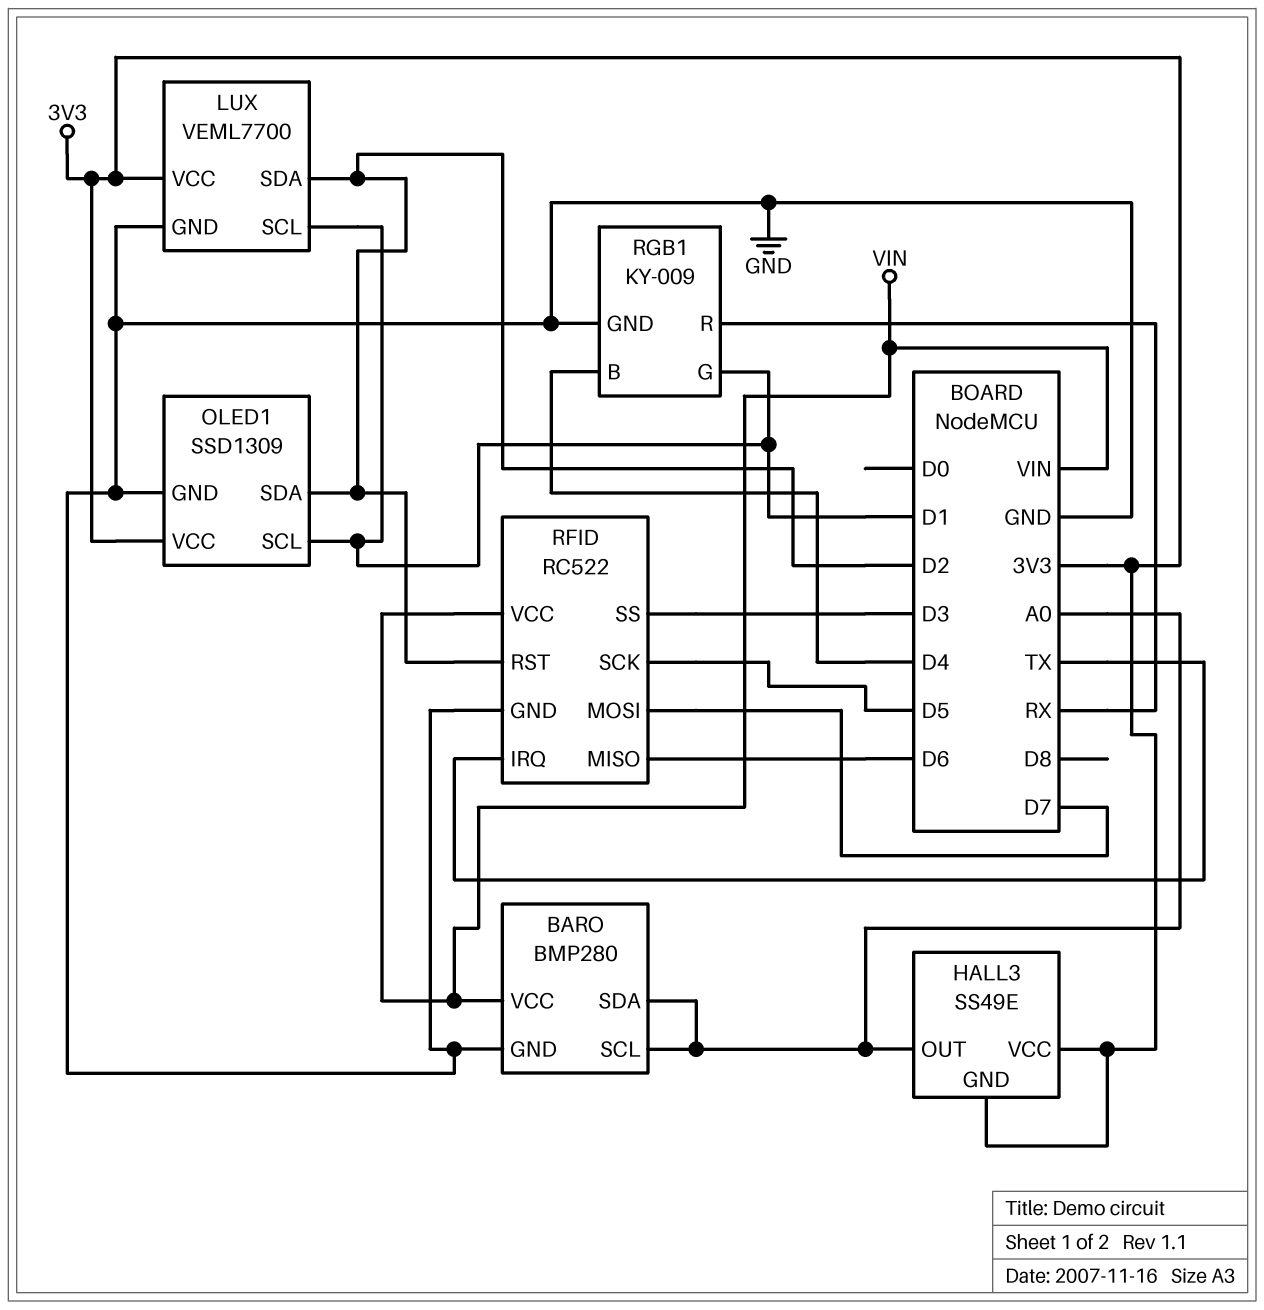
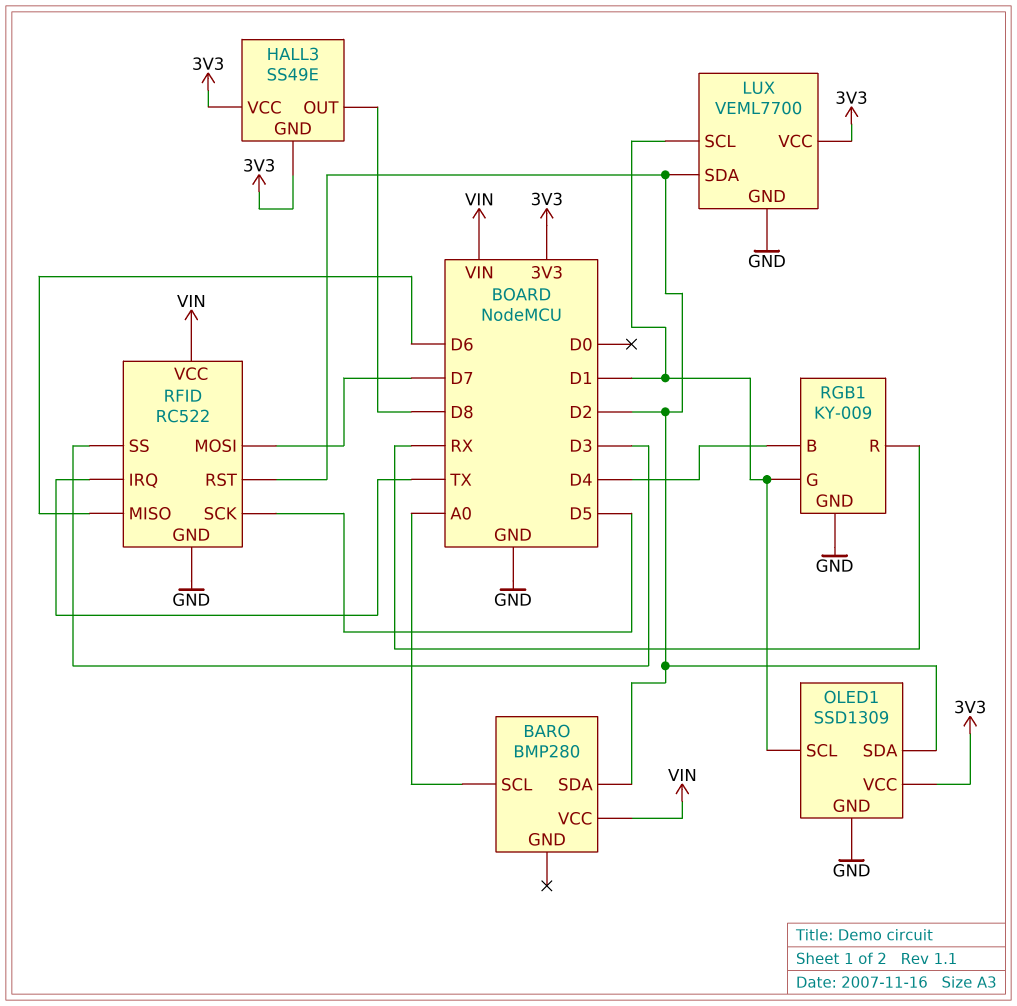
BARO pin GND: GND -> none
BARO pin SDA: A0 -> D2
HALL3 pin OUT: A0 -> D8

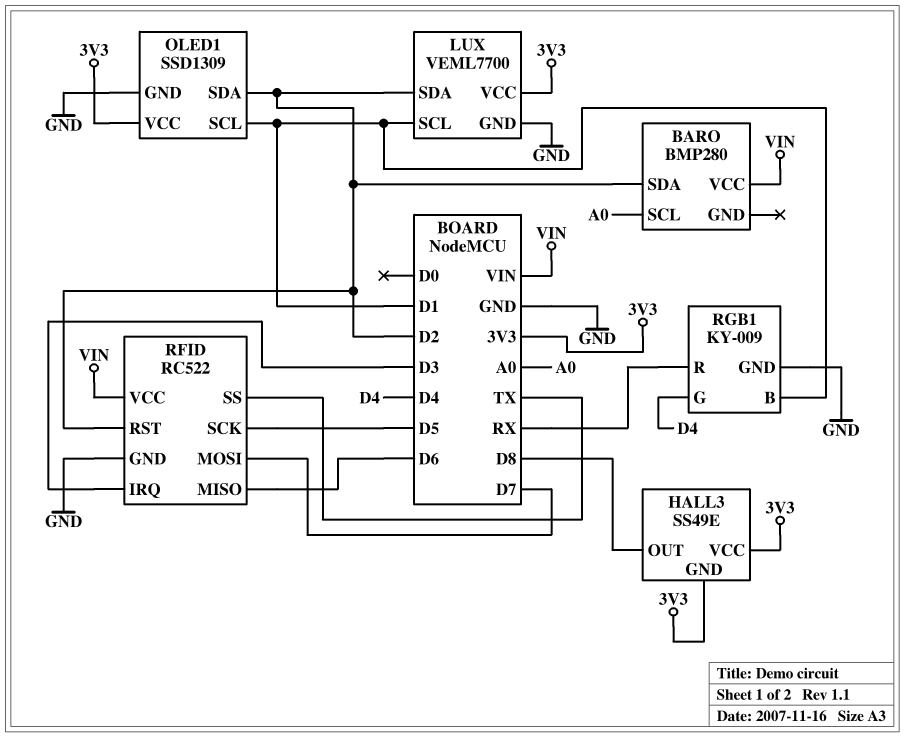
RFID pin IRQ: TX -> D3
RFID pin SS: D3 -> TX
RGB1 pin B: D4 -> D1
RGB1 pin G: D1 -> D4

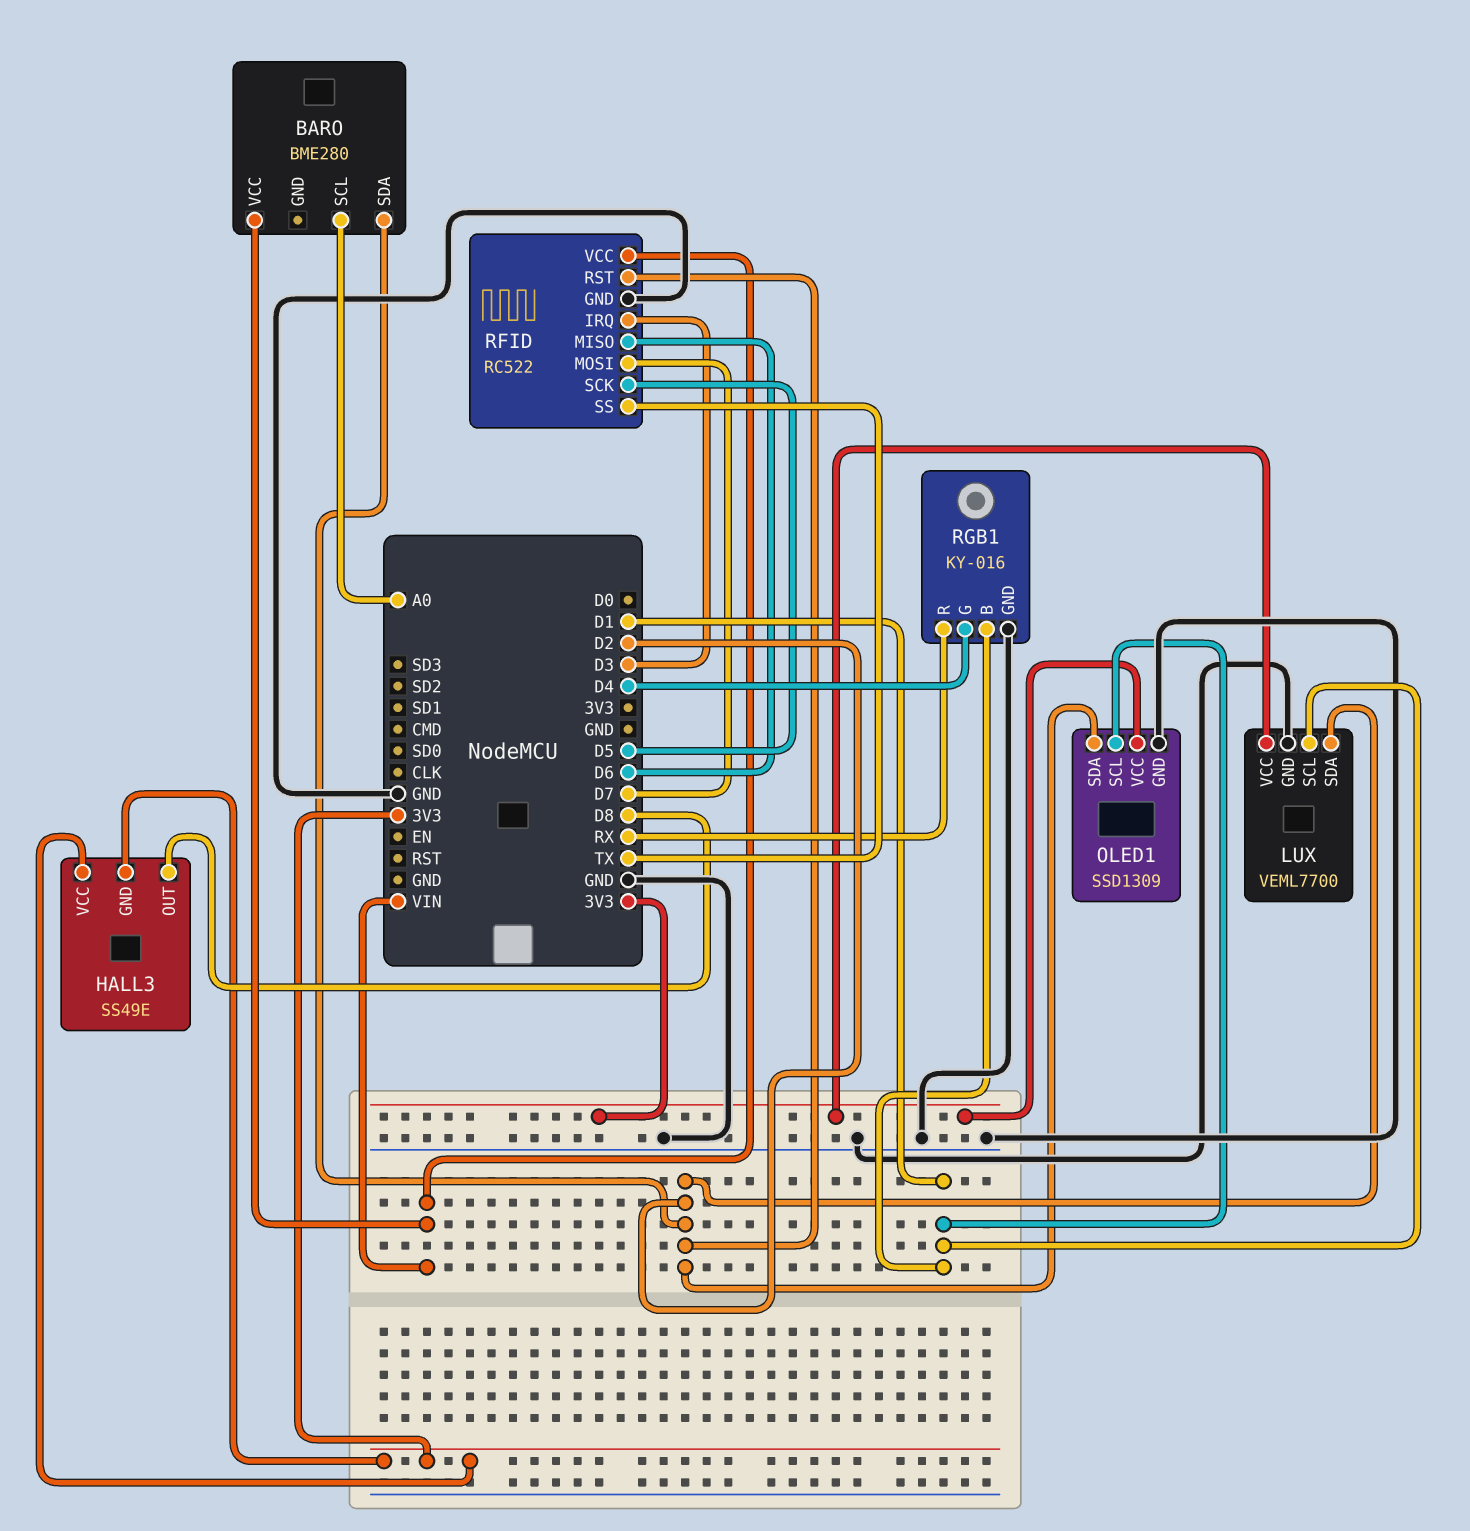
BARO: BMP280 -> BME280
RGB1: KY-009 -> KY-016

